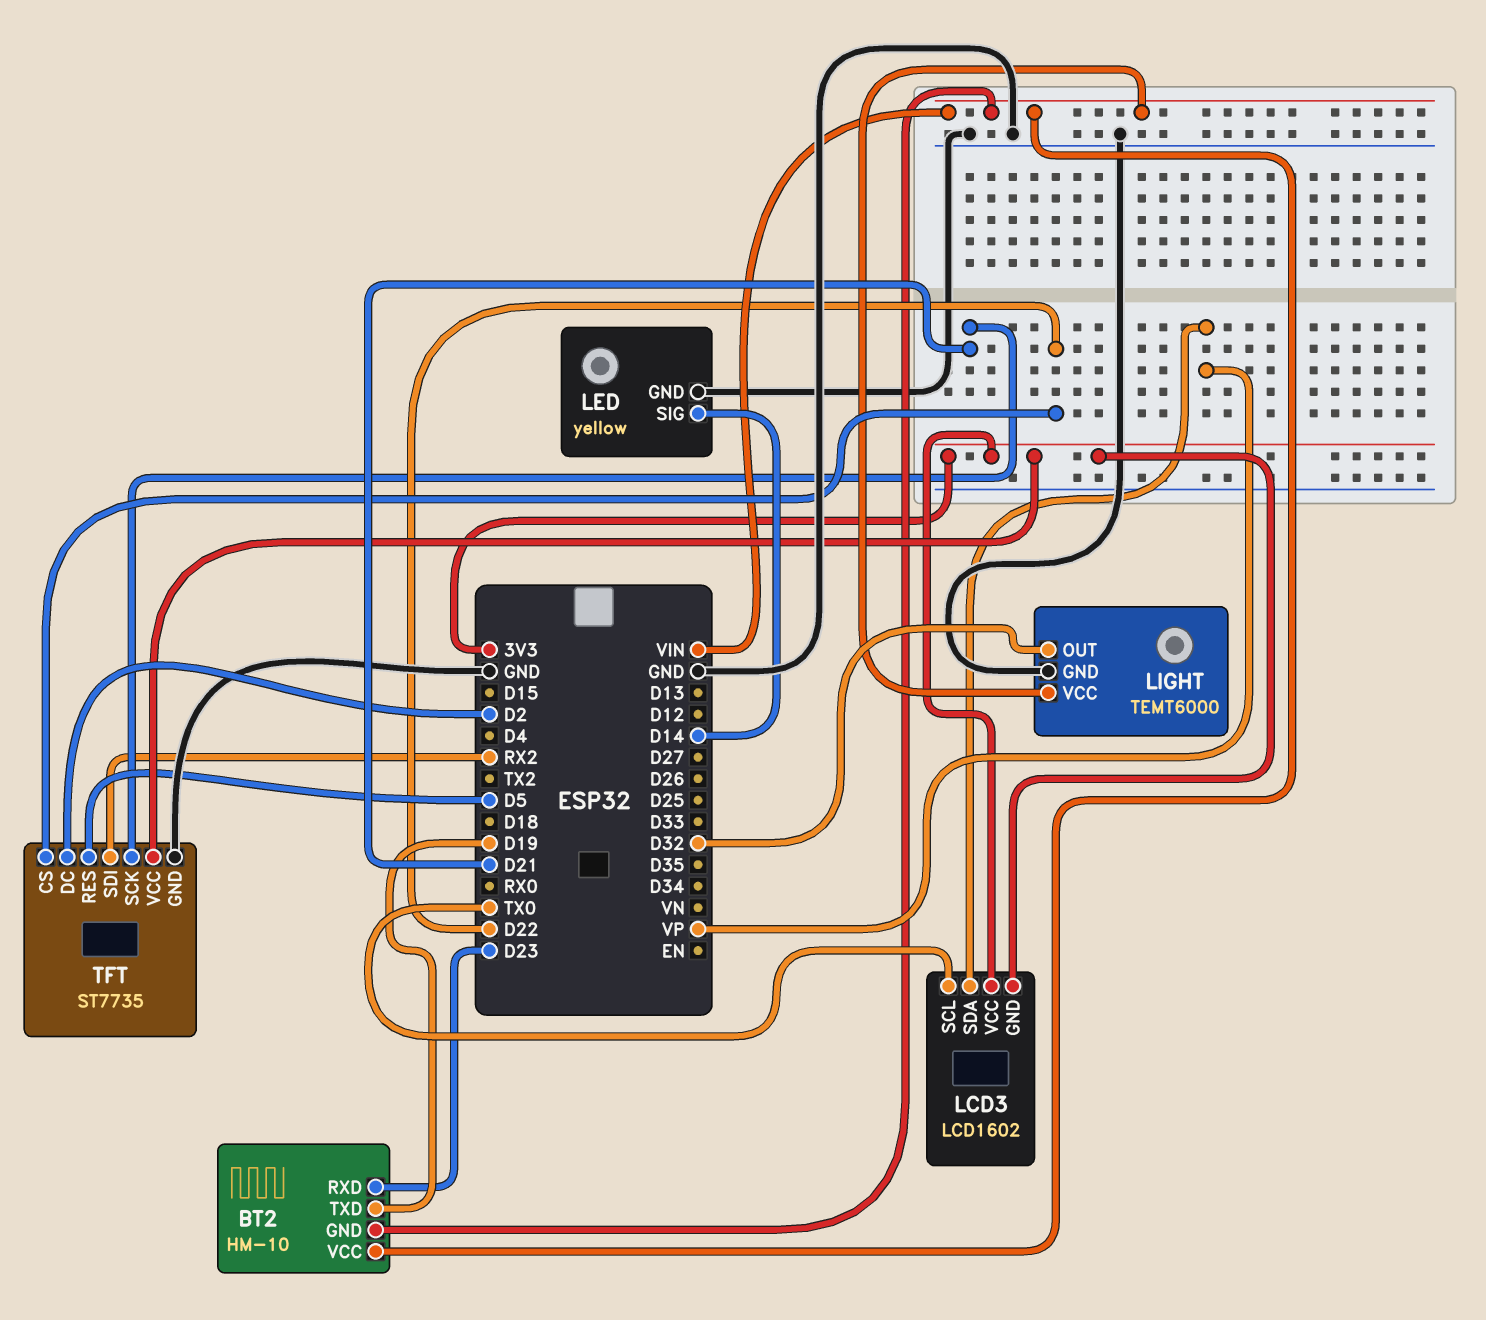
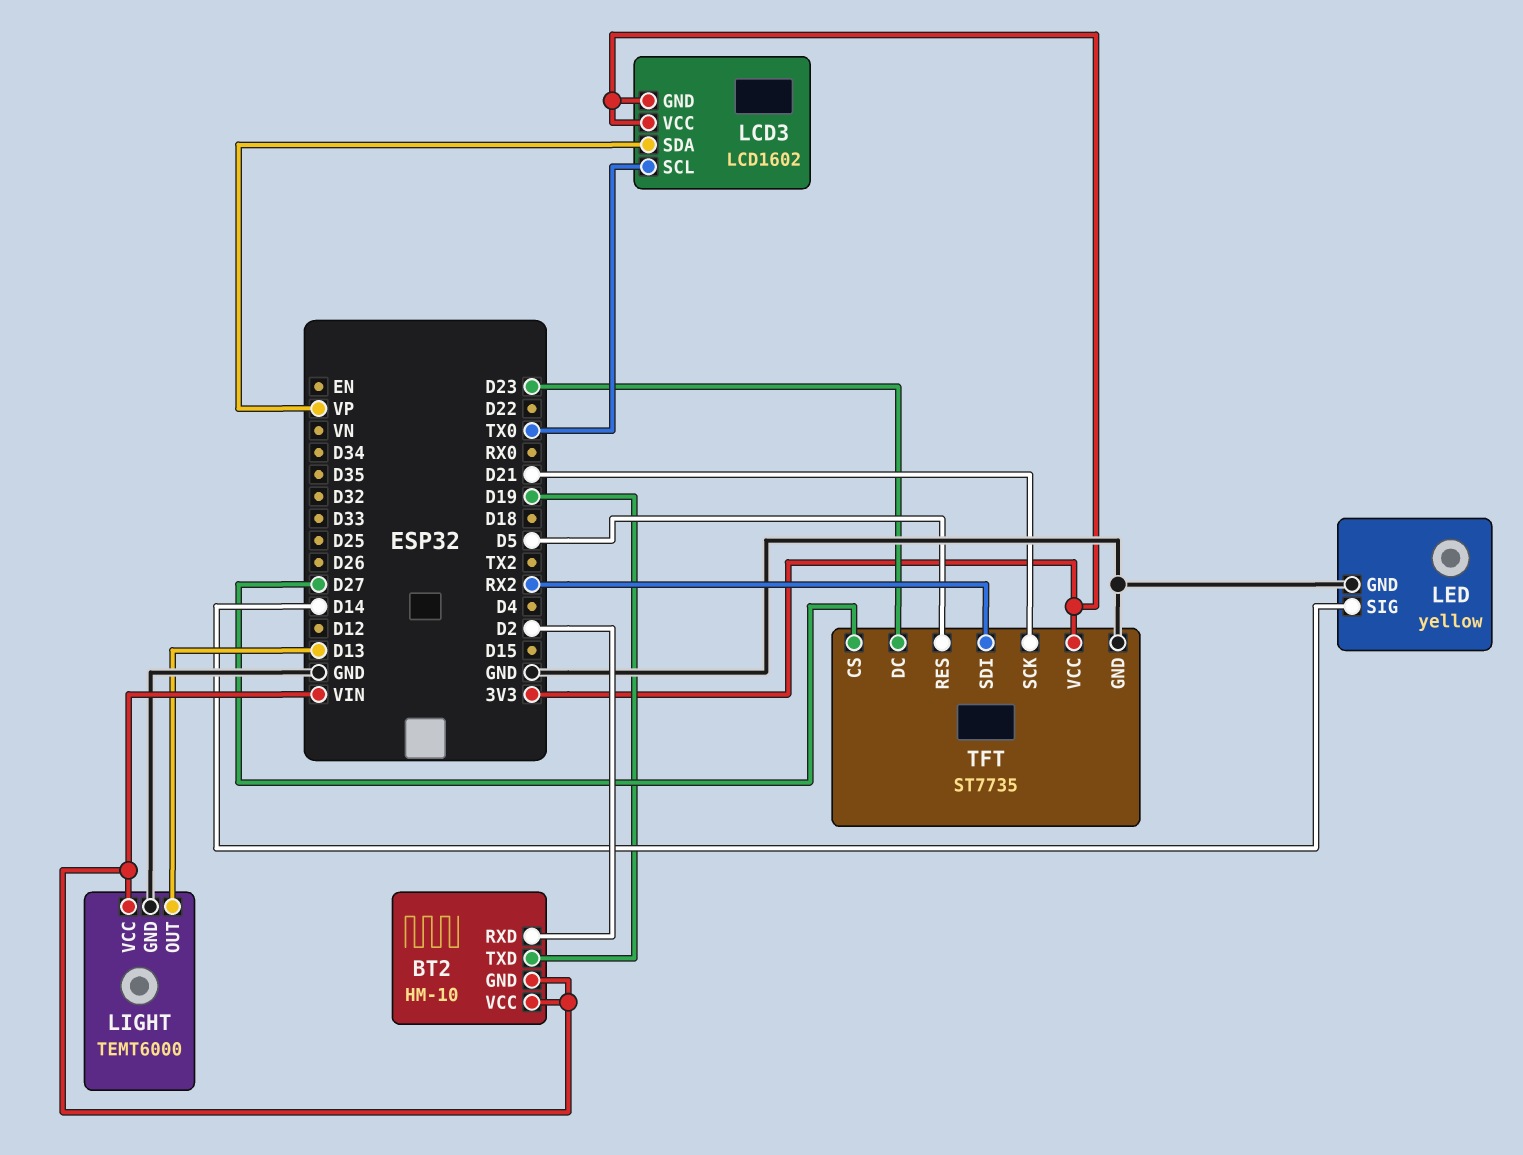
BT2 pin RXD: D23 -> D2
LIGHT pin OUT: D32 -> D13
TFT pin CS: D22 -> D27
TFT pin DC: D2 -> D23

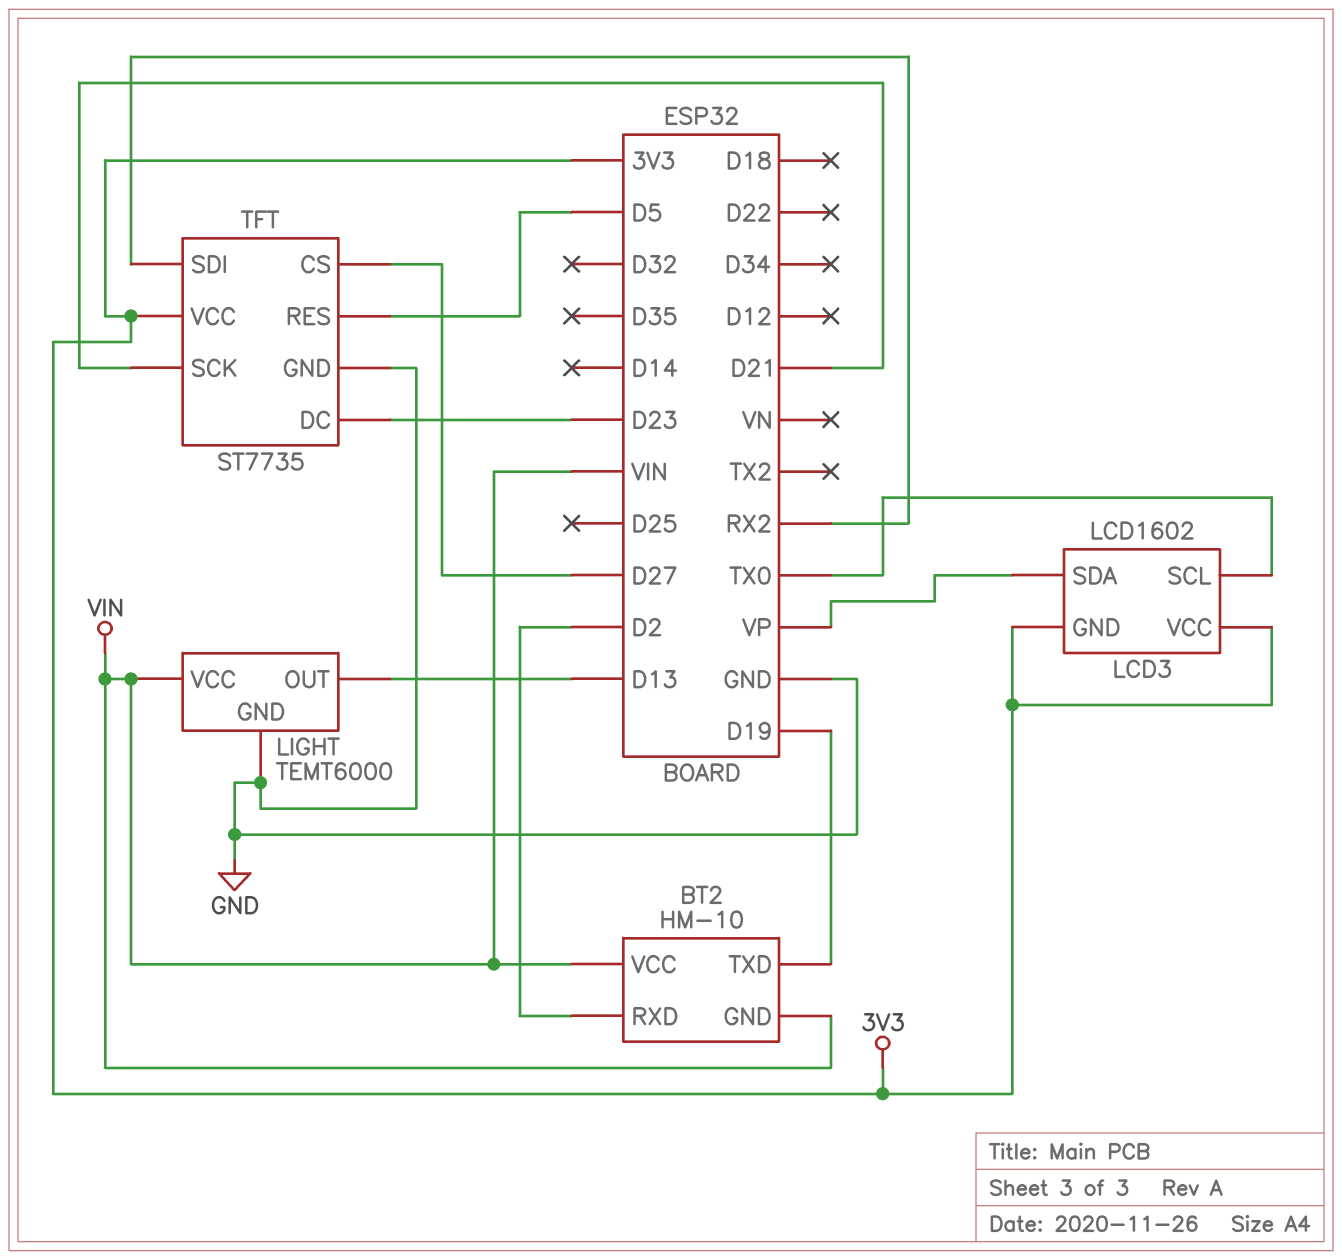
LED: yellow -> none
LED pin GND: GND -> none
LED pin SIG: D14 -> none

